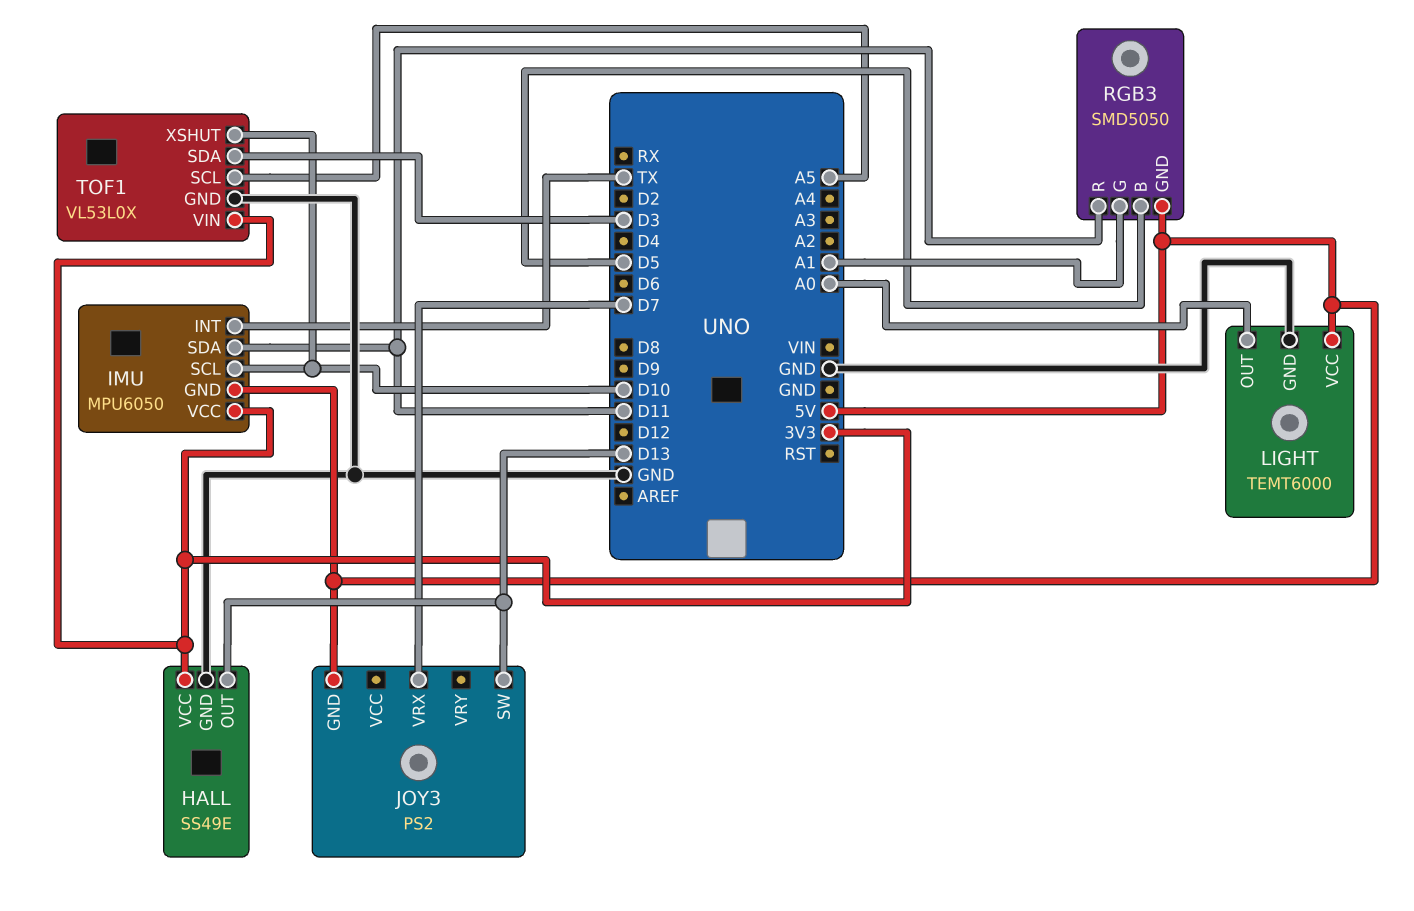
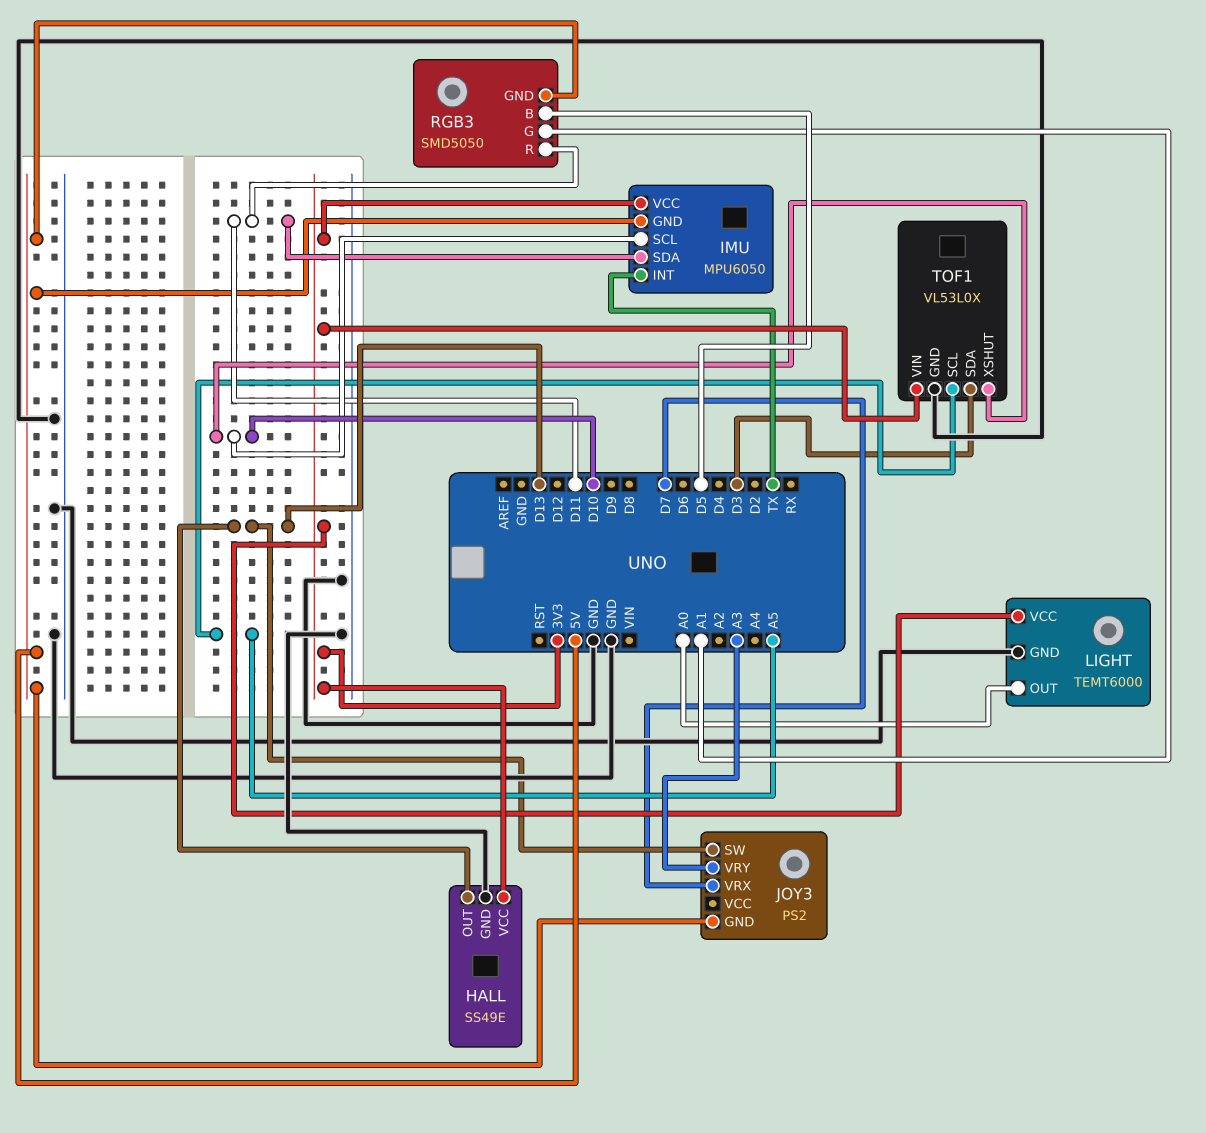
JOY3 pin VRY: none -> A3
LIGHT pin VCC: 5V -> 3V3

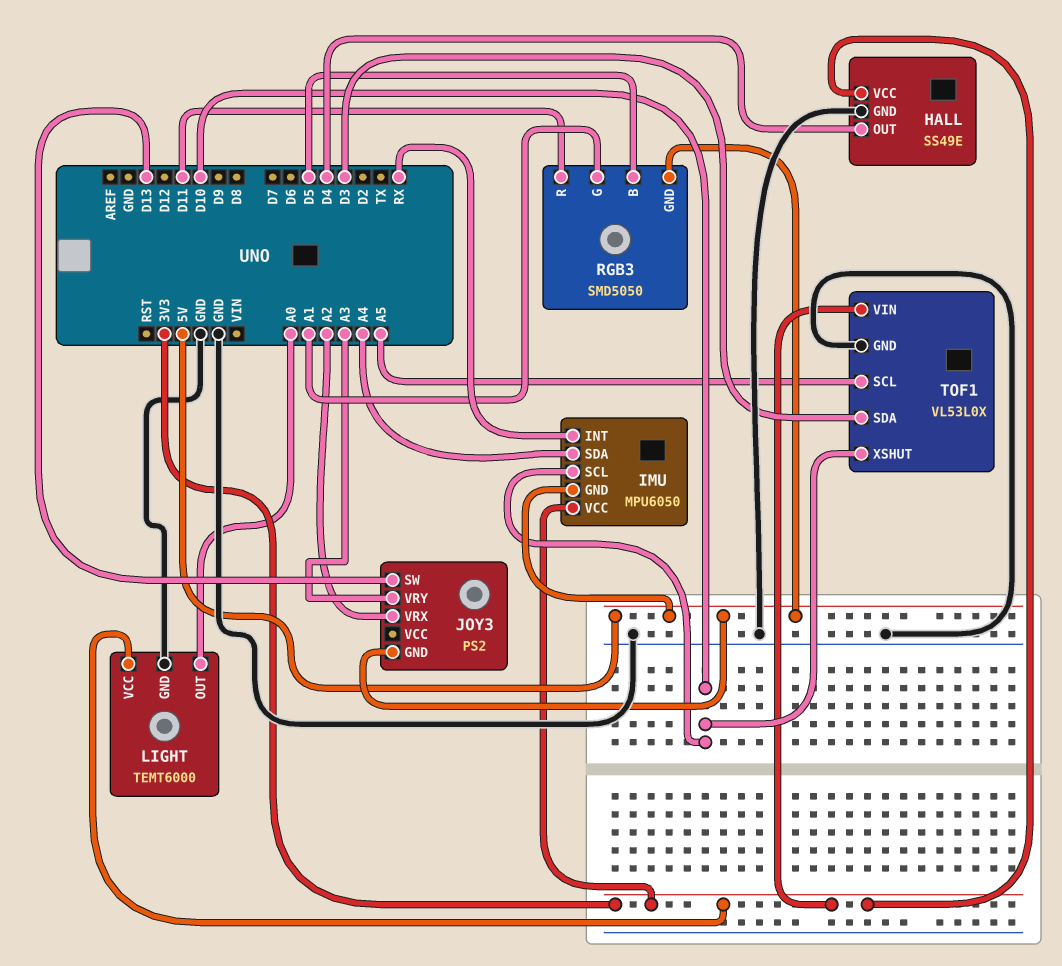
HALL pin OUT: D13 -> D4
IMU pin INT: TX -> RX
IMU pin SDA: D11 -> A4
JOY3 pin VRX: D7 -> A2

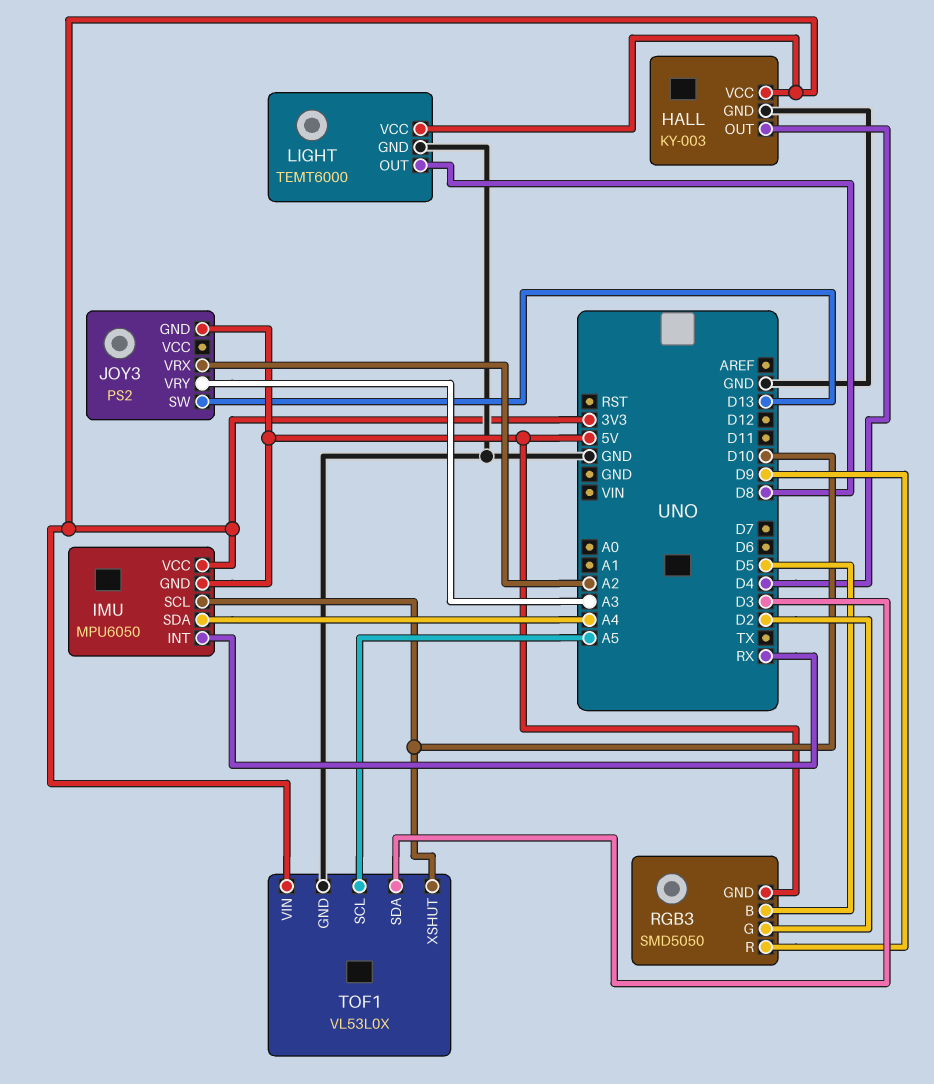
HALL: SS49E -> KY-003
LIGHT pin OUT: A0 -> D8
RGB3 pin G: A1 -> D2
RGB3 pin R: D11 -> D9

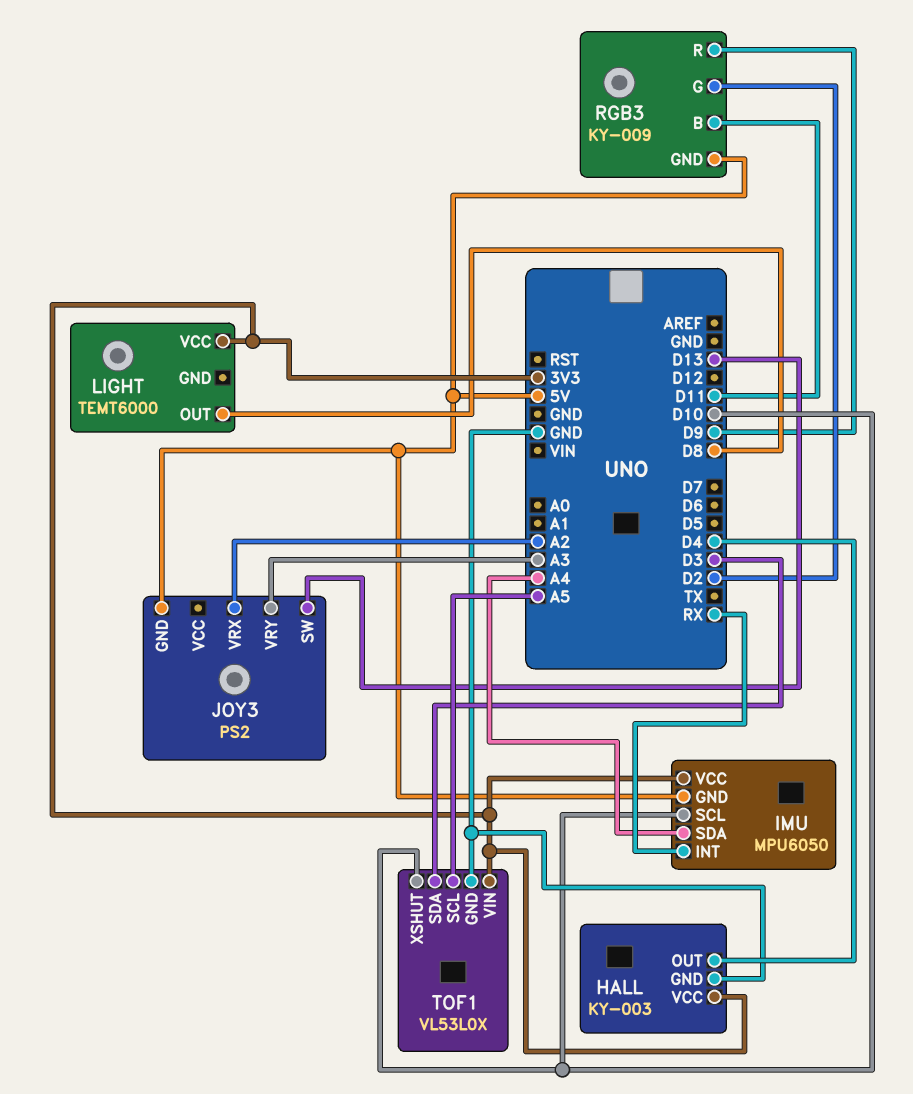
LIGHT pin GND: GND -> none
RGB3: SMD5050 -> KY-009
RGB3 pin B: D5 -> D11

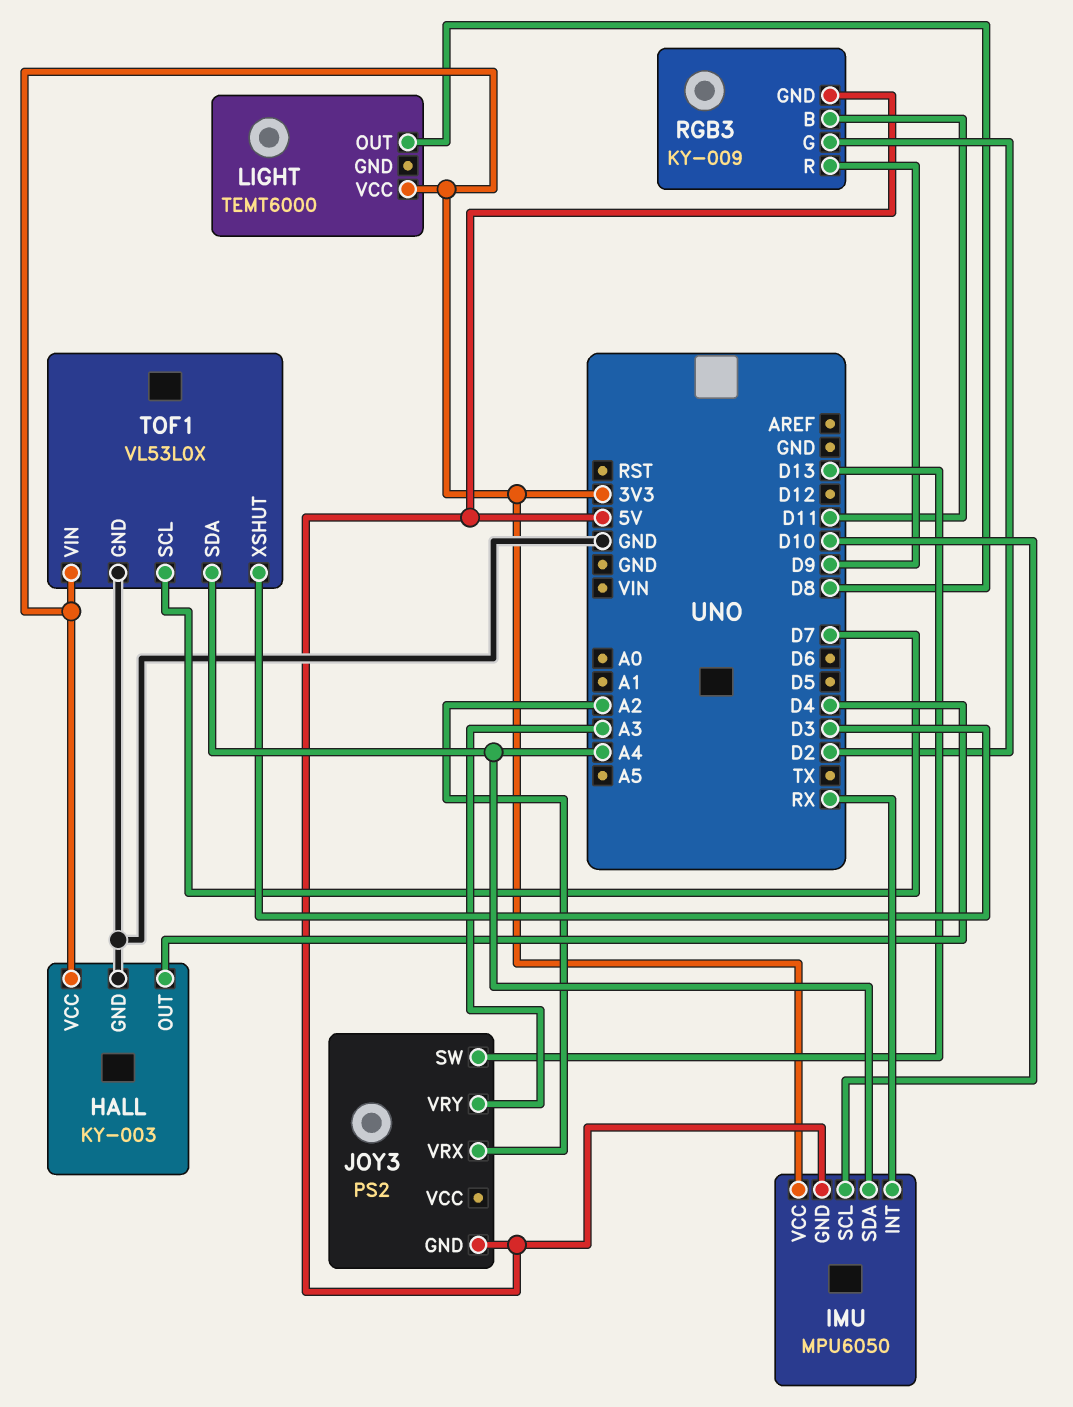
TOF1 pin SCL: A5 -> D7
TOF1 pin SDA: D3 -> A4
TOF1 pin XSHUT: D10 -> D3

